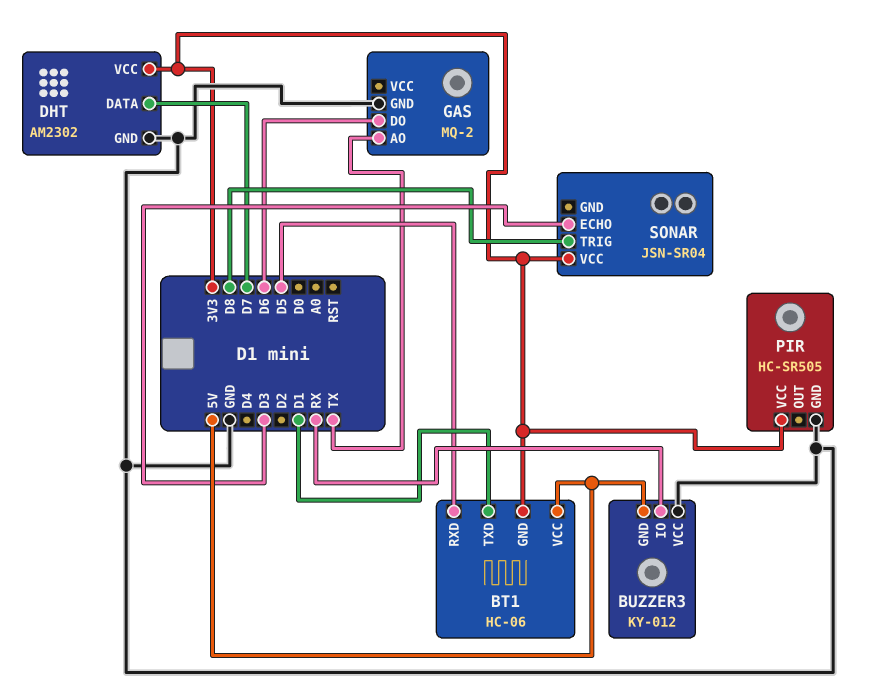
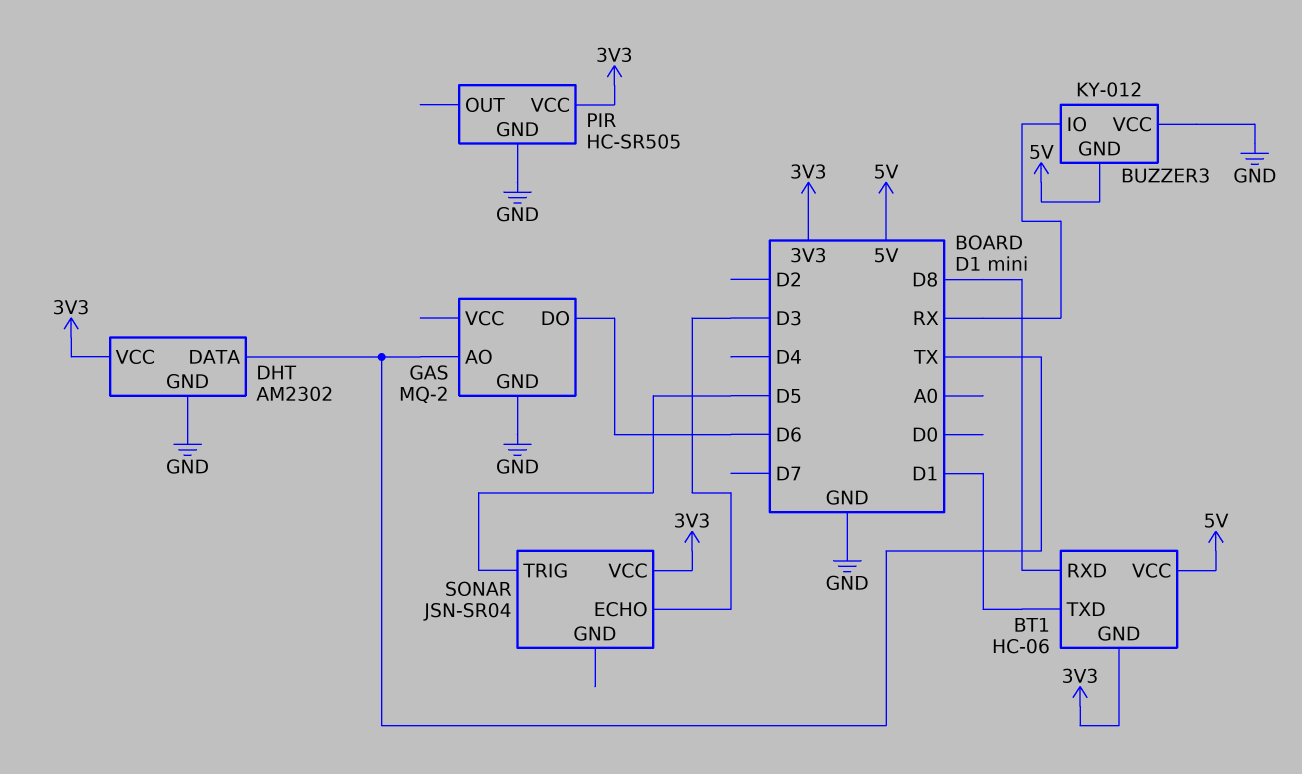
BT1 pin RXD: D5 -> D8
DHT pin DATA: D7 -> TX
SONAR pin TRIG: D8 -> D5

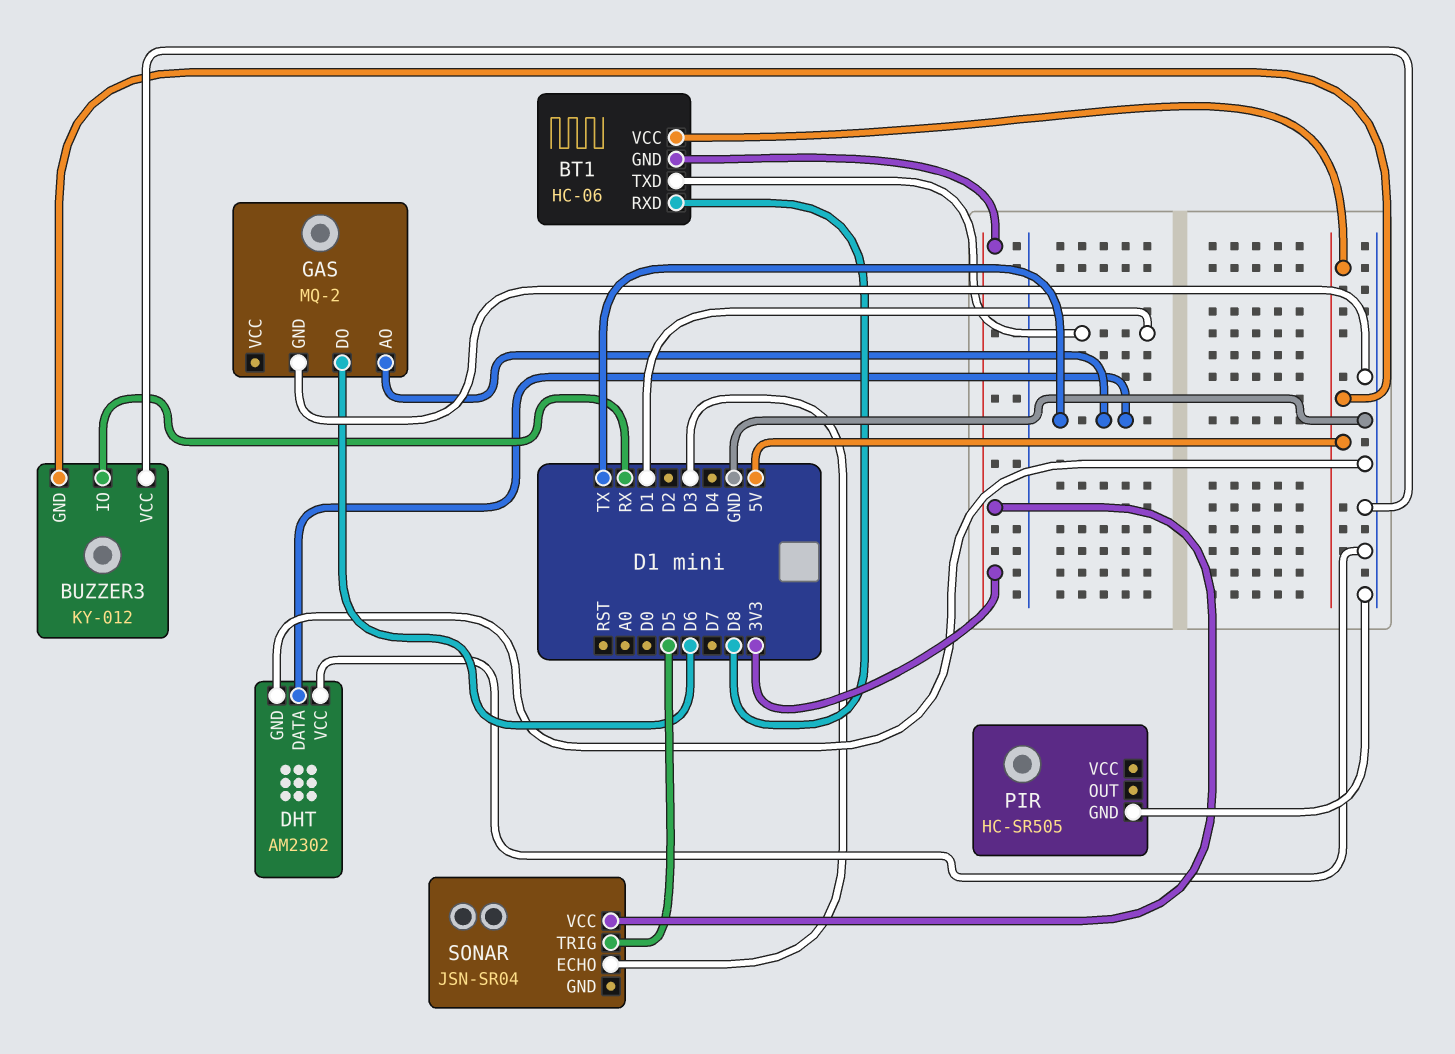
DHT pin VCC: 3V3 -> GND
PIR pin VCC: 3V3 -> none

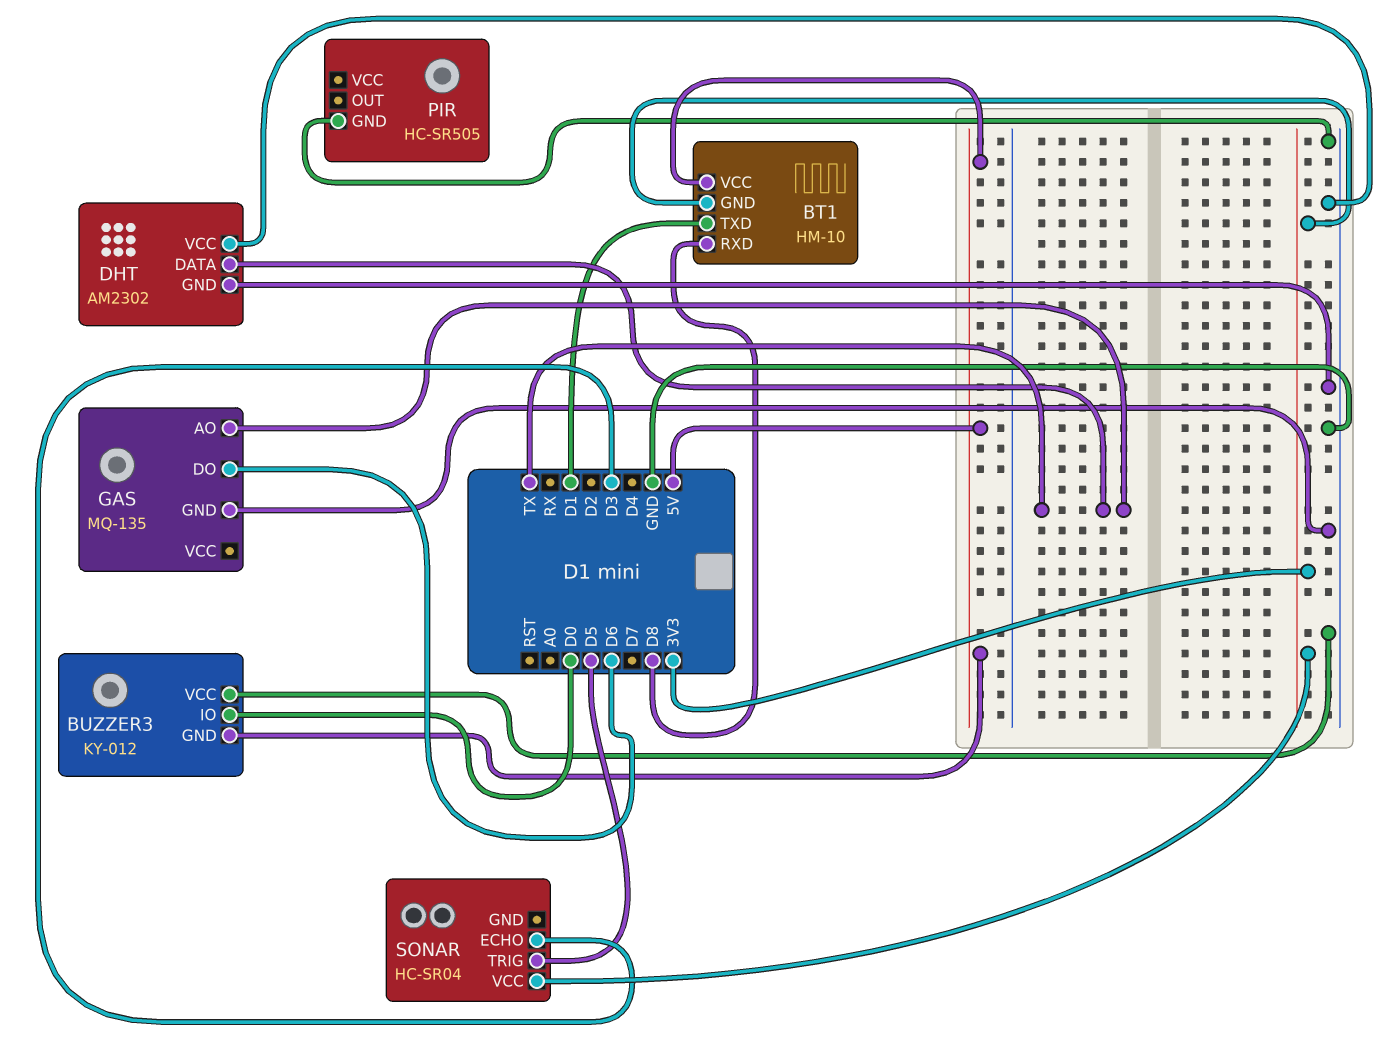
BT1: HC-06 -> HM-10
BUZZER3 pin IO: RX -> D0
GAS: MQ-2 -> MQ-135
SONAR: JSN-SR04 -> HC-SR04

